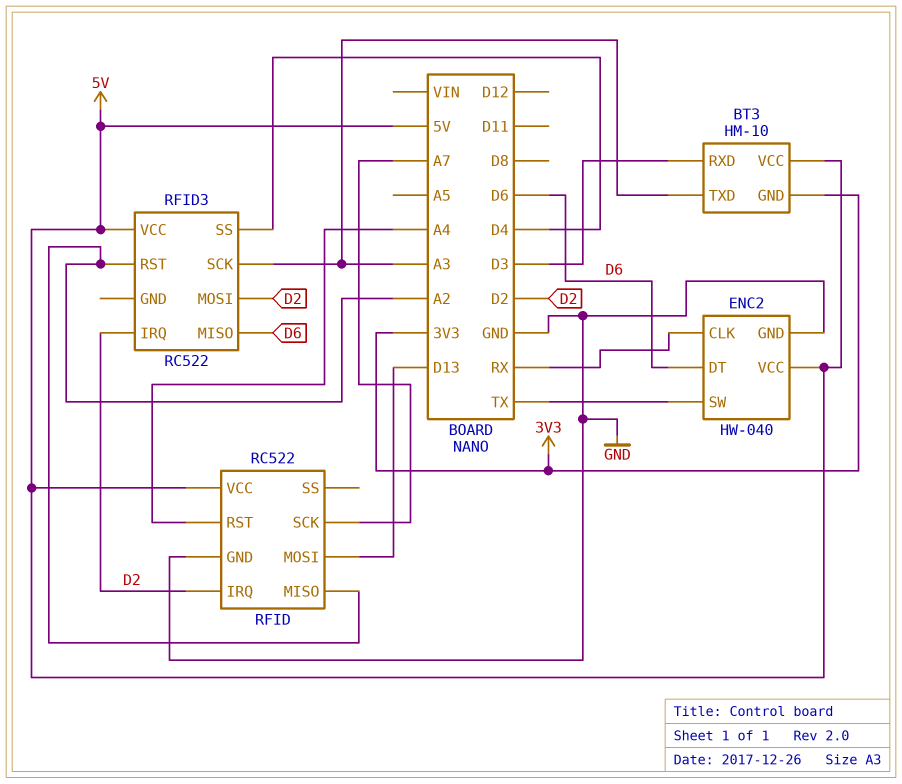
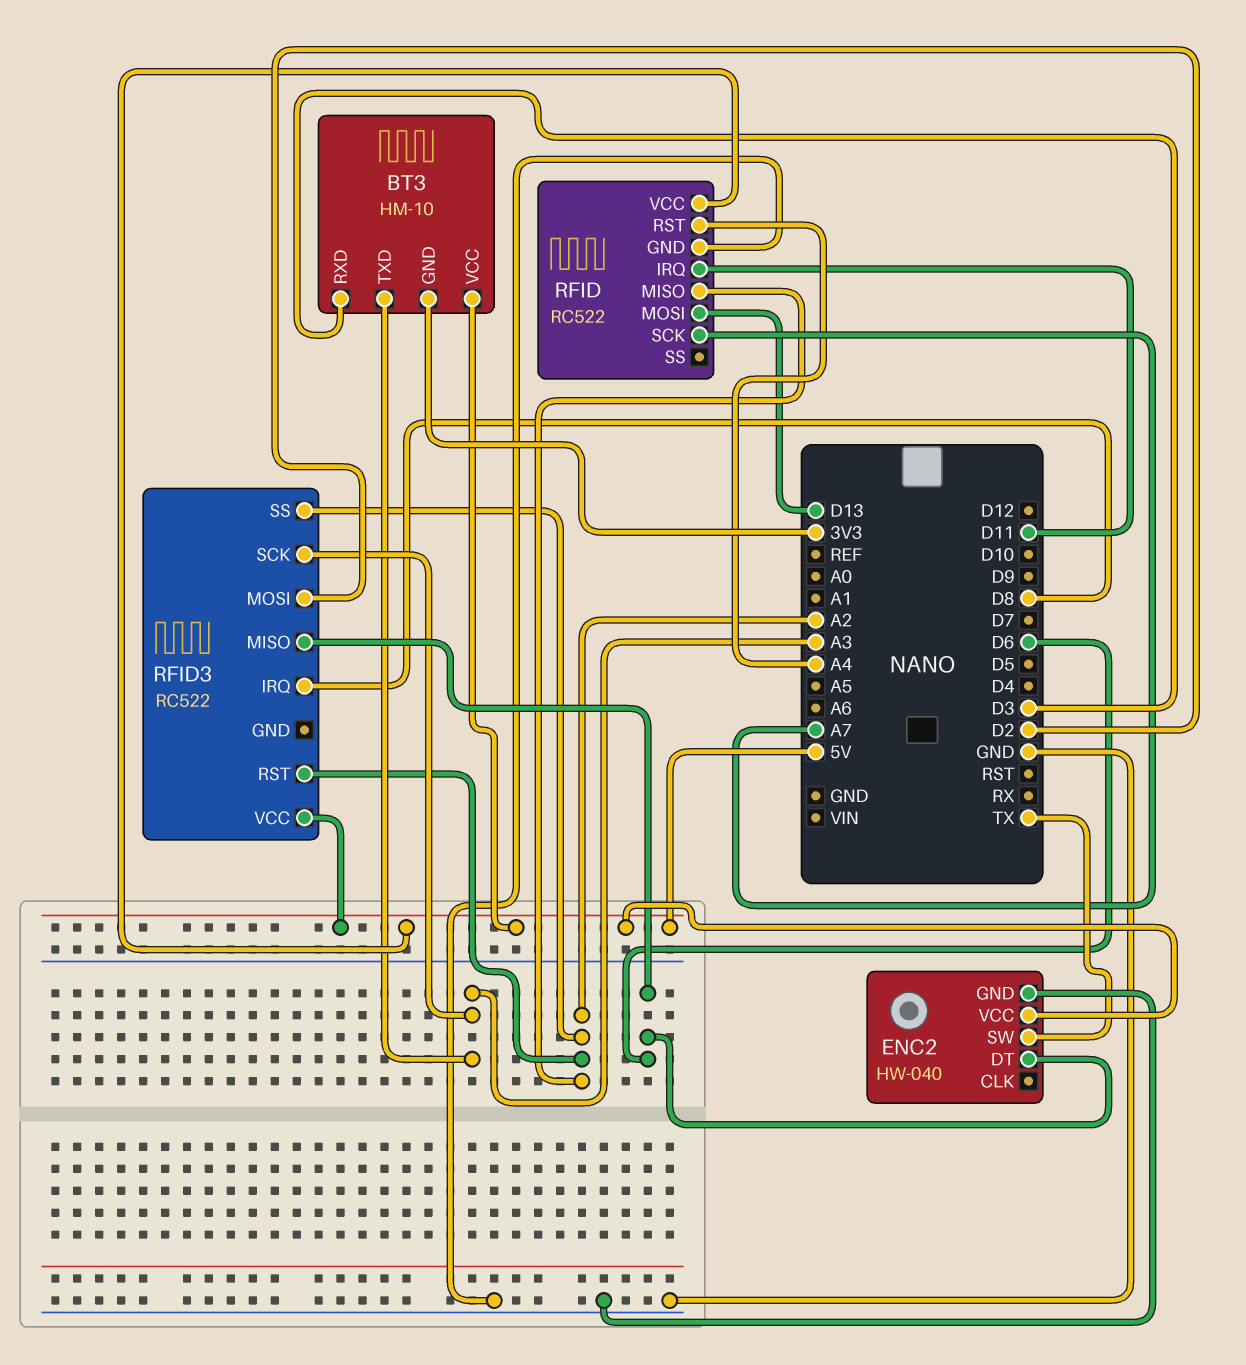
ENC2 pin CLK: RX -> none
RFID pin IRQ: D2 -> D11
RFID3 pin IRQ: D2 -> D8
RFID3 pin SS: D4 -> A2

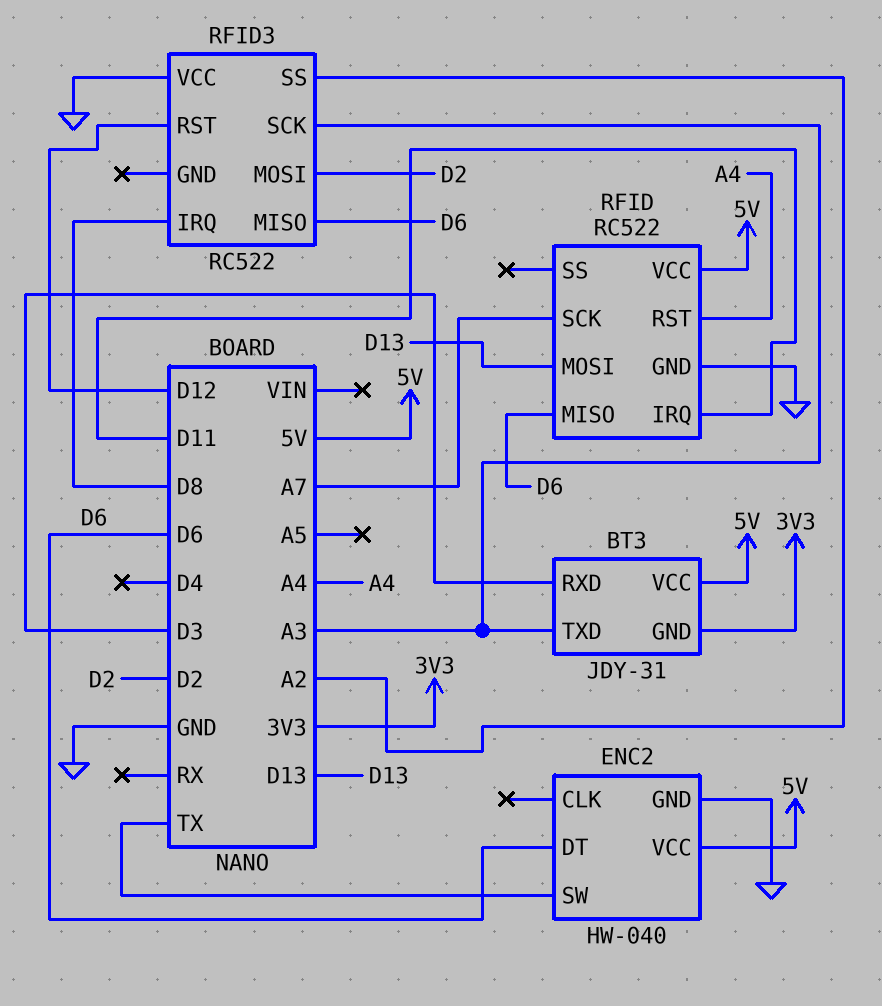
BT3: HM-10 -> JDY-31
RFID pin MISO: A2 -> D6
RFID3 pin RST: A2 -> D12
RFID3 pin VCC: 5V -> GND

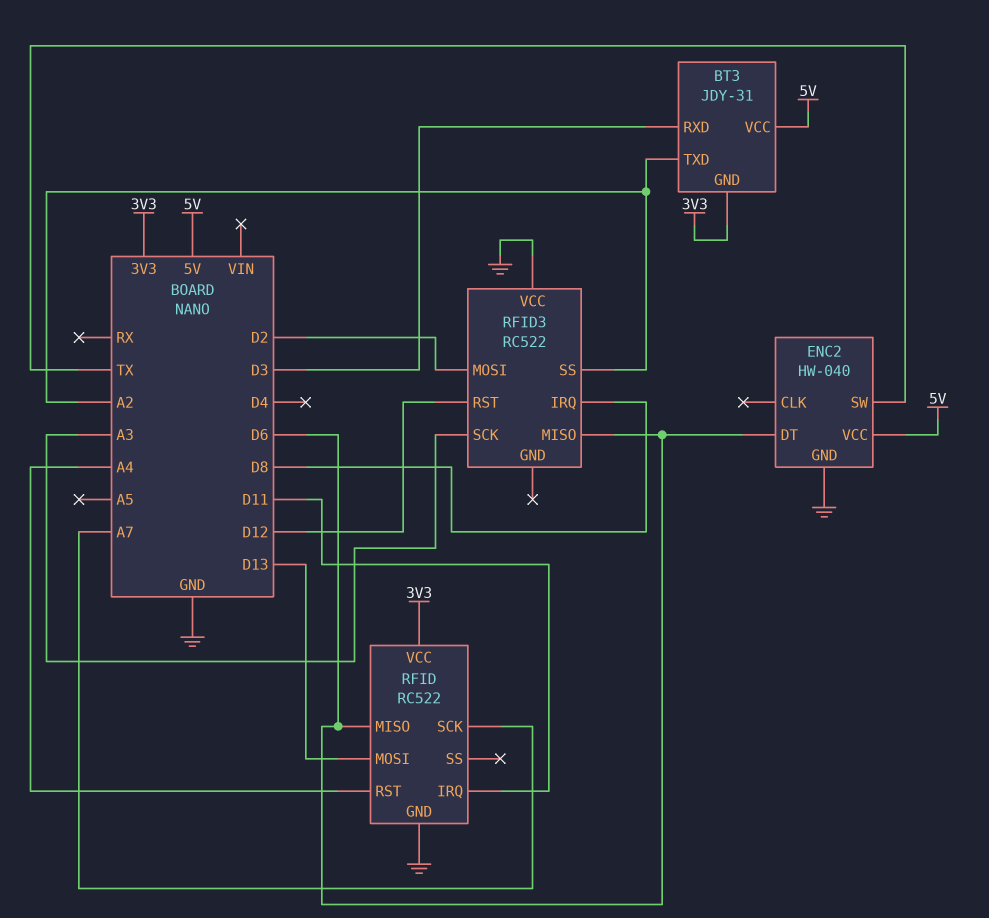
BT3 pin TXD: A3 -> A2
RFID pin VCC: 5V -> 3V3

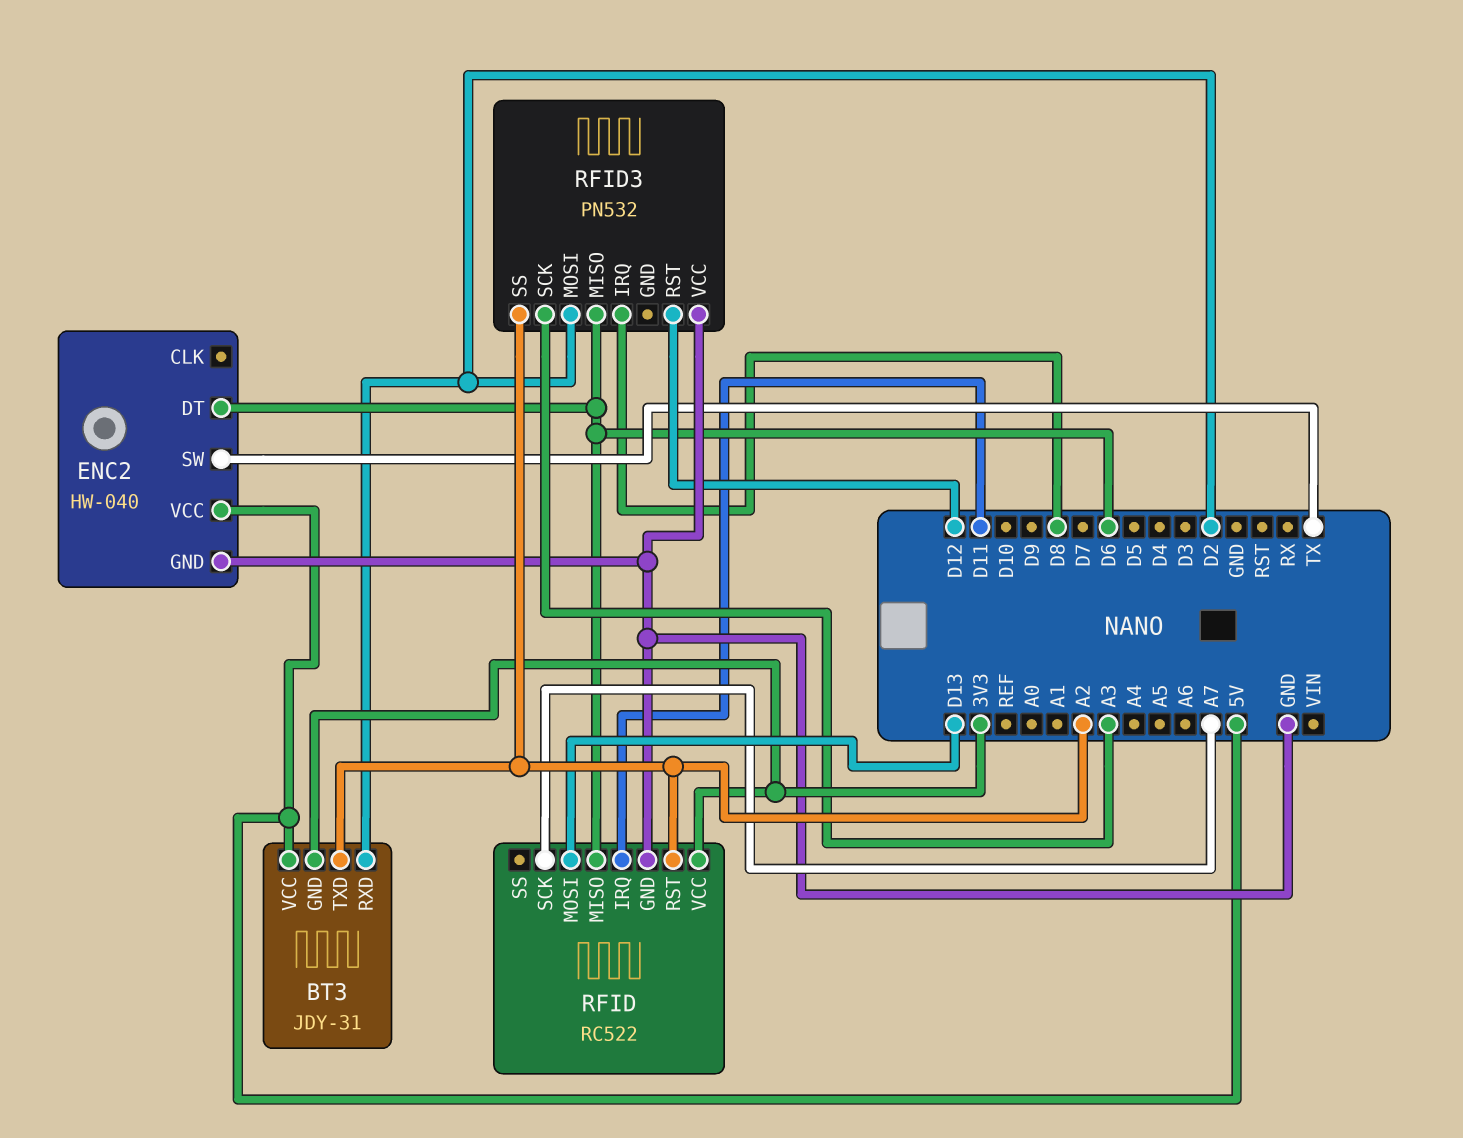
BT3 pin RXD: D3 -> D2
RFID pin RST: A4 -> A2
RFID3: RC522 -> PN532

